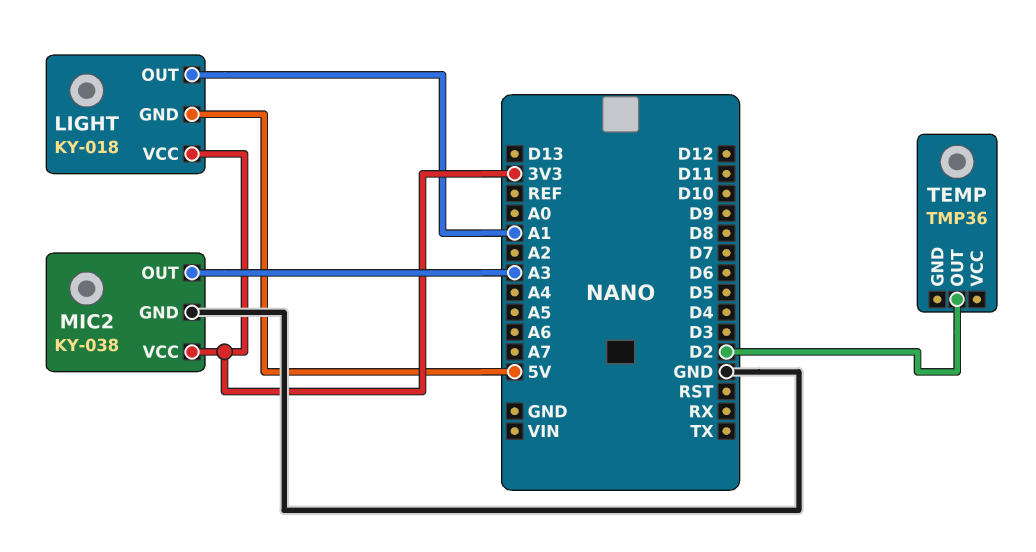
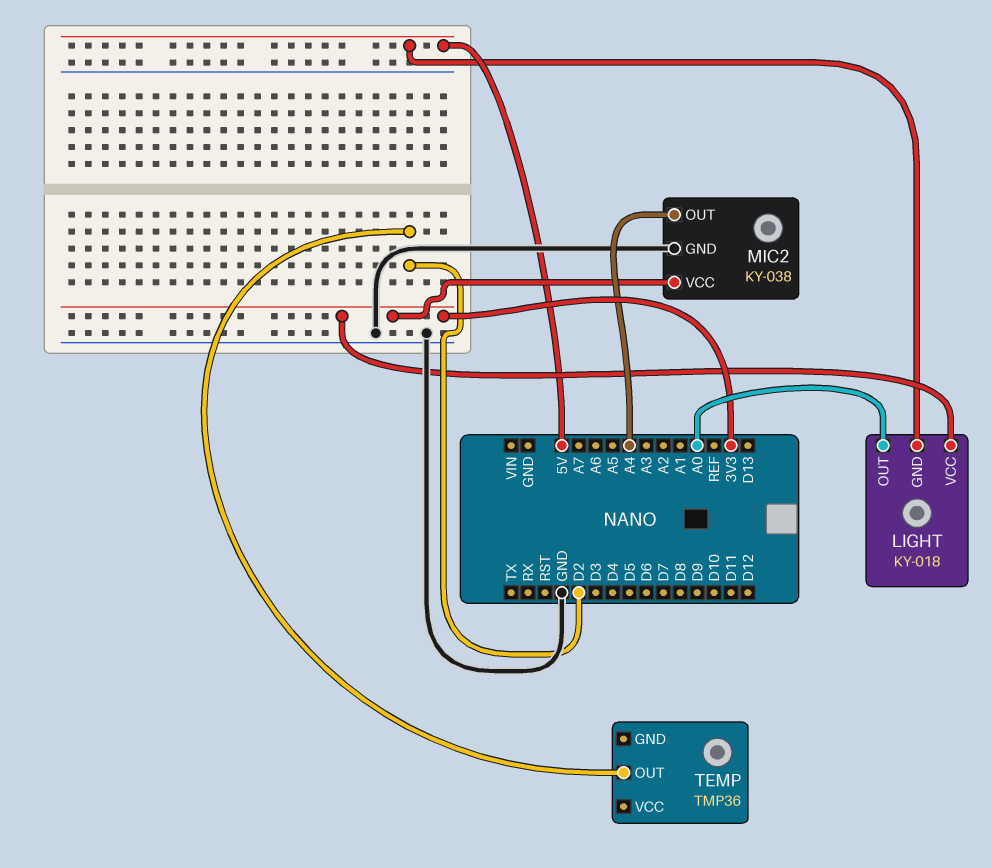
LIGHT pin OUT: A1 -> A0
MIC2 pin OUT: A3 -> A4

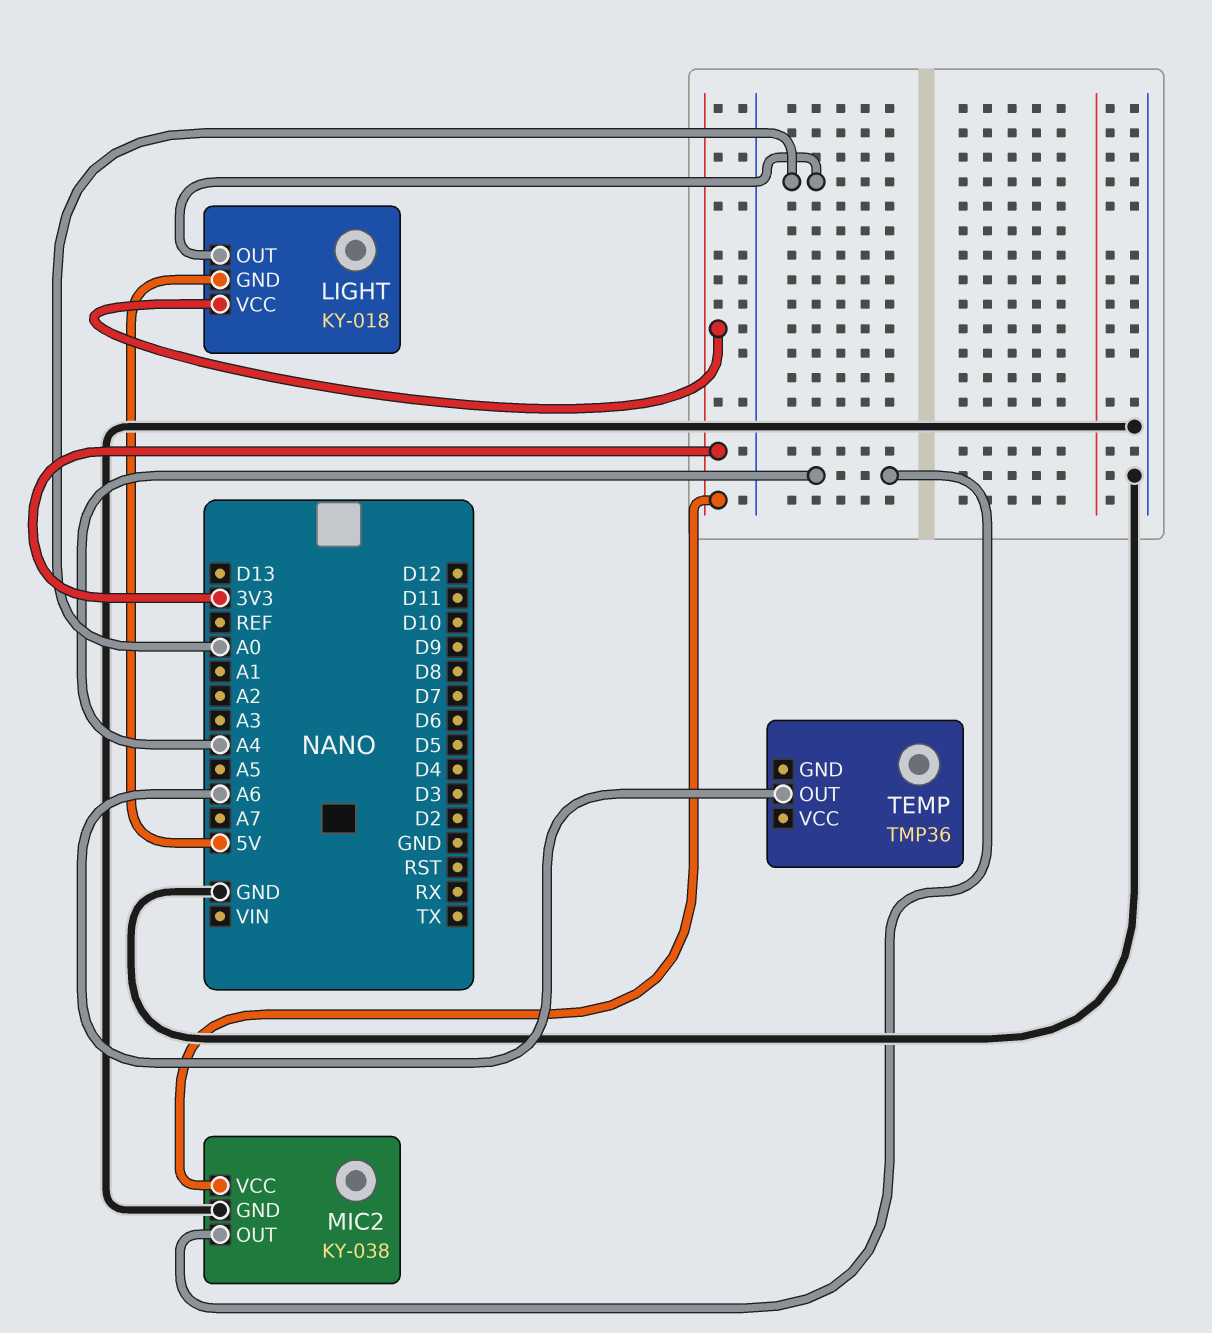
TEMP pin OUT: D2 -> A6

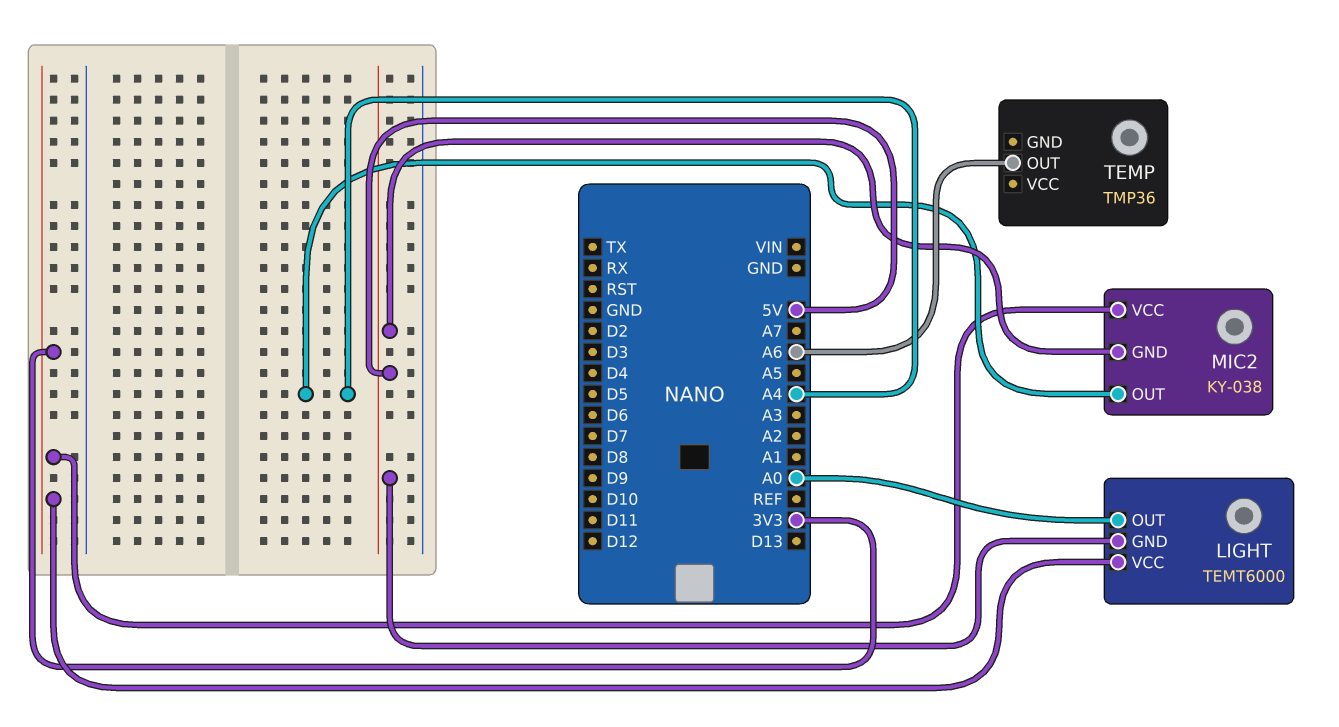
LIGHT: KY-018 -> TEMT6000
MIC2 pin GND: GND -> 5V

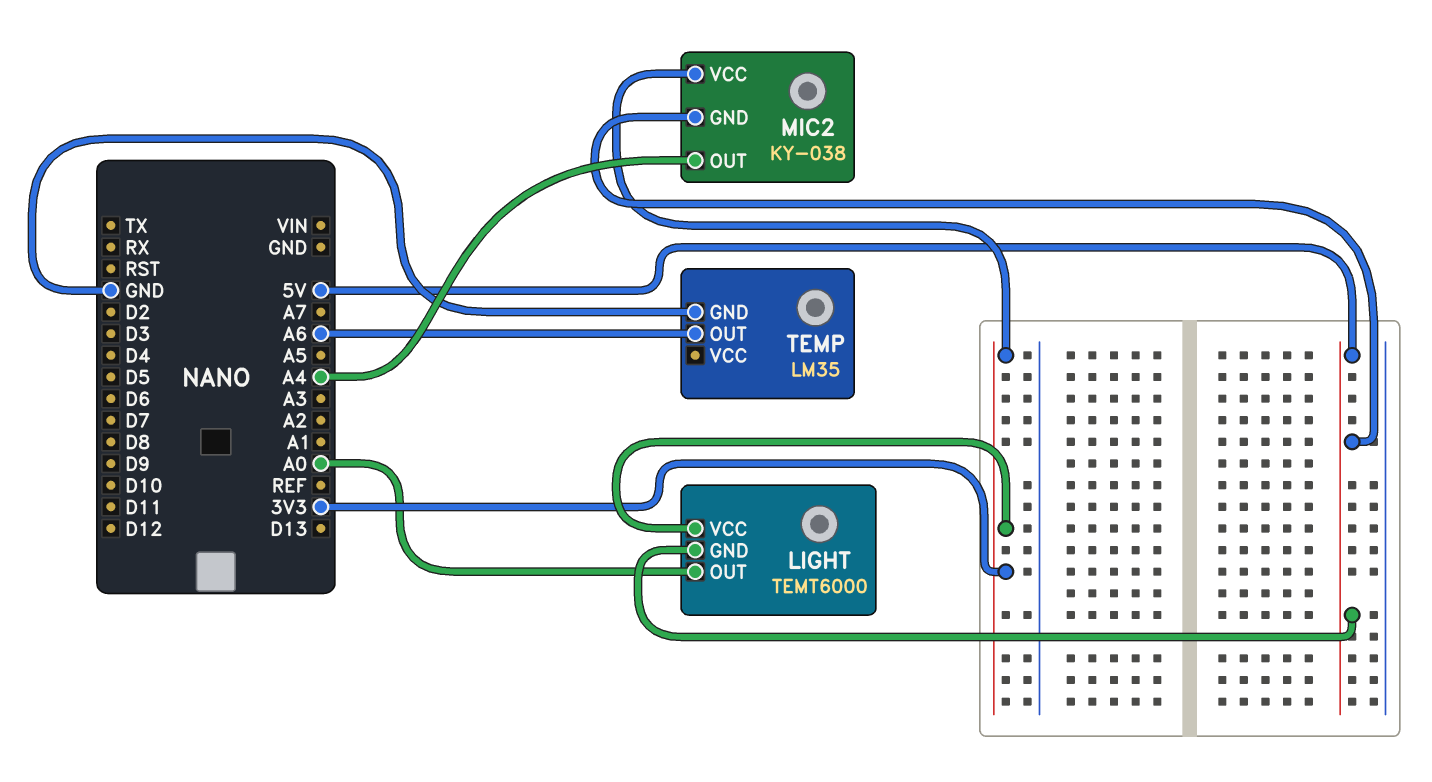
TEMP: TMP36 -> LM35
TEMP pin GND: none -> GND

